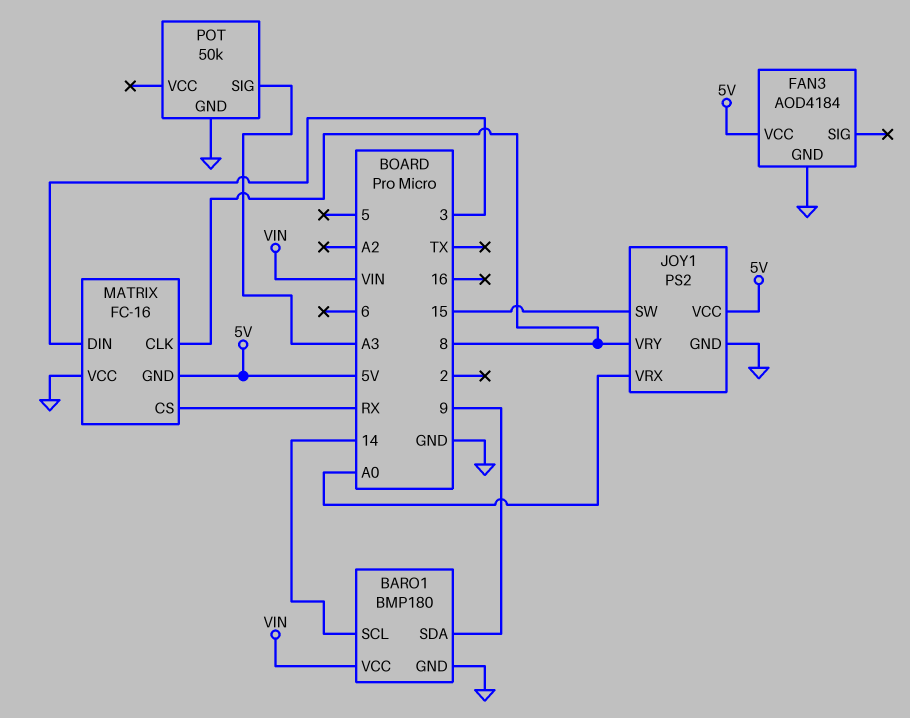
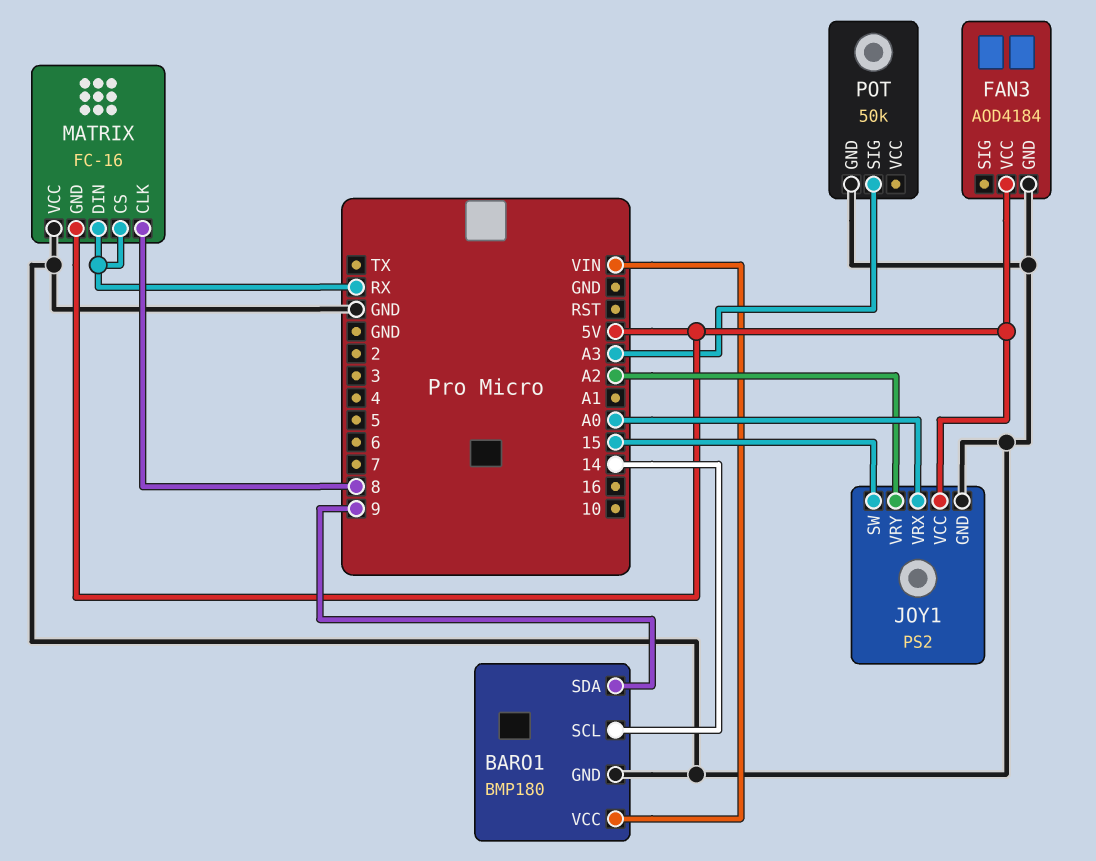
JOY1 pin VRY: 8 -> A2
MATRIX pin DIN: 3 -> RX

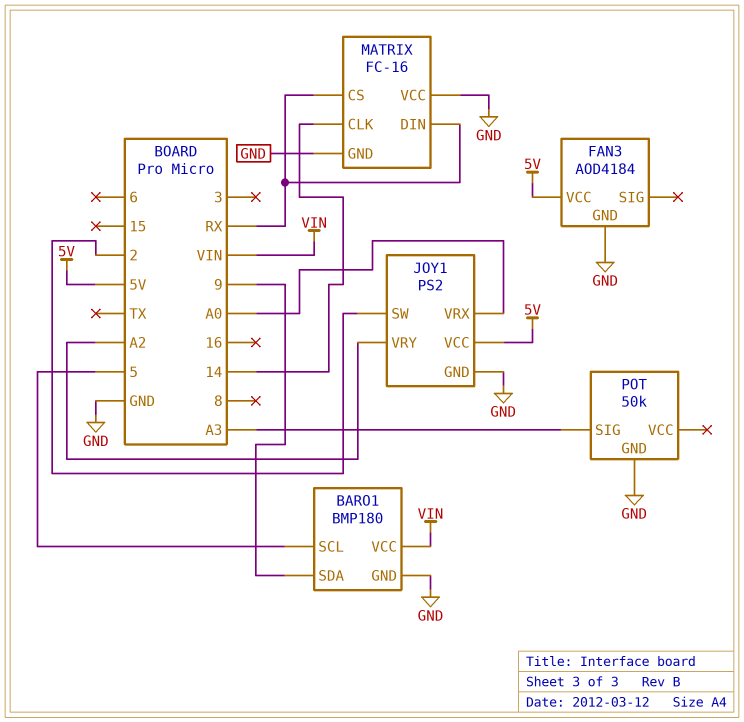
BARO1 pin SCL: 14 -> 5
JOY1 pin SW: 15 -> 2
MATRIX pin CLK: 8 -> 14
MATRIX pin GND: 5V -> GND

